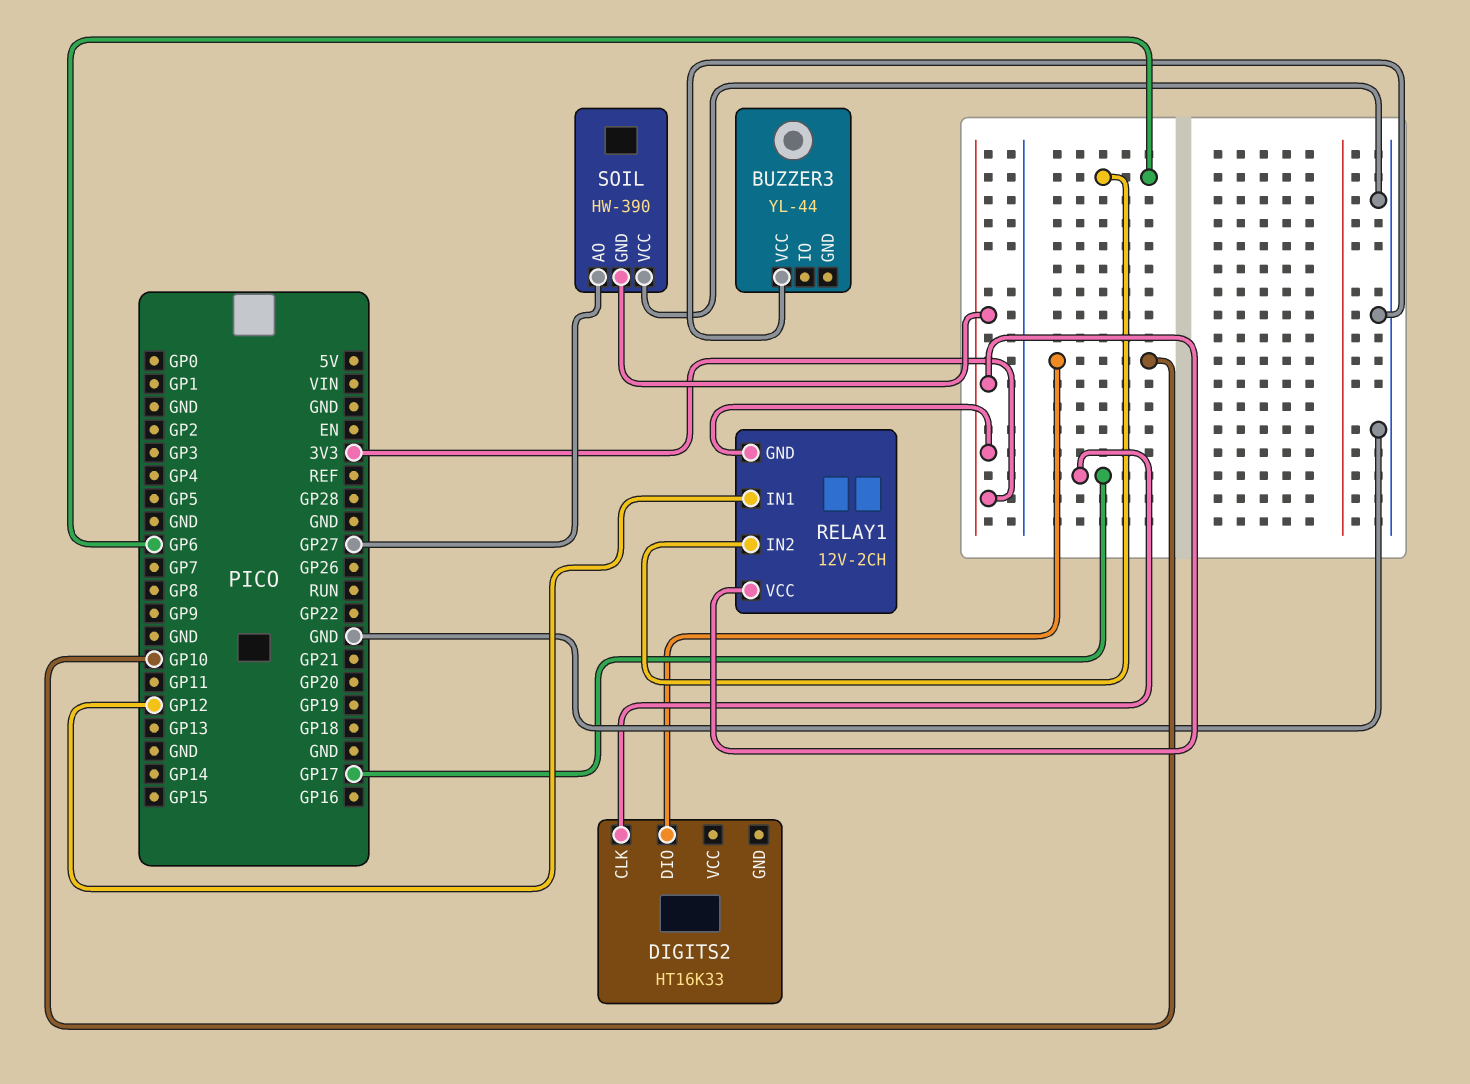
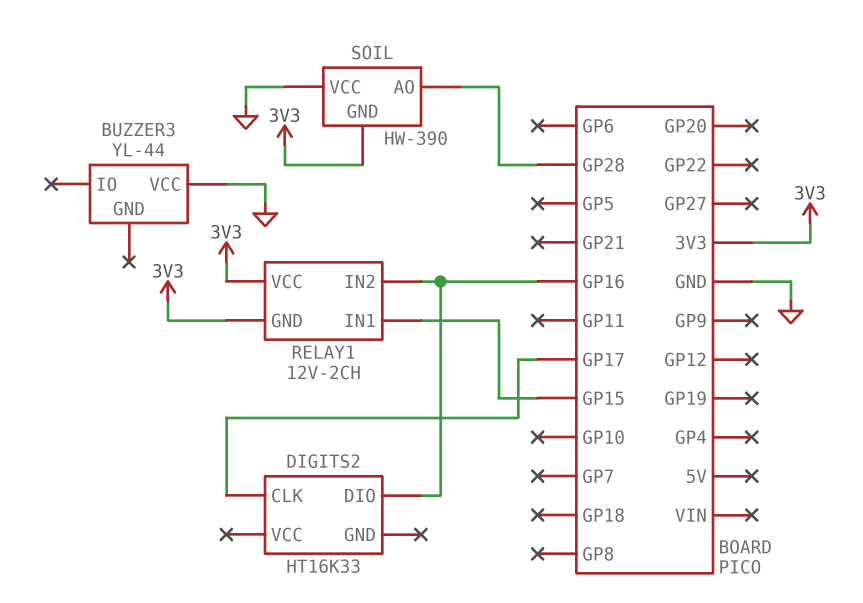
DIGITS2 pin DIO: GP10 -> GP16
RELAY1 pin IN1: GP12 -> GP15
RELAY1 pin IN2: GP6 -> GP16
SOIL pin AO: GP27 -> GP28

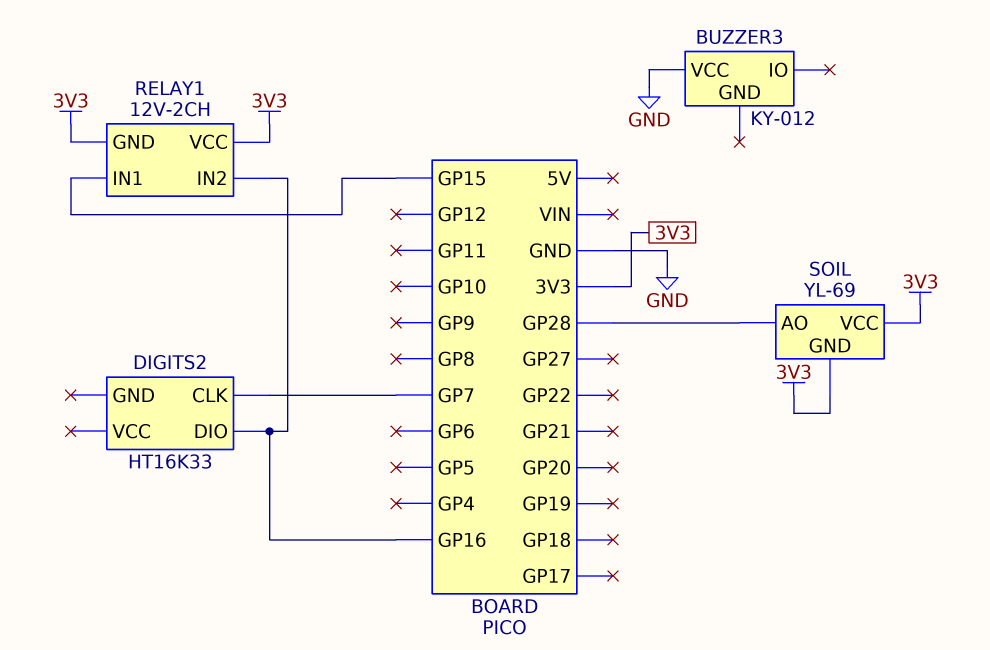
BUZZER3: YL-44 -> KY-012
DIGITS2 pin CLK: GP17 -> GP7
SOIL: HW-390 -> YL-69
SOIL pin VCC: GND -> 3V3

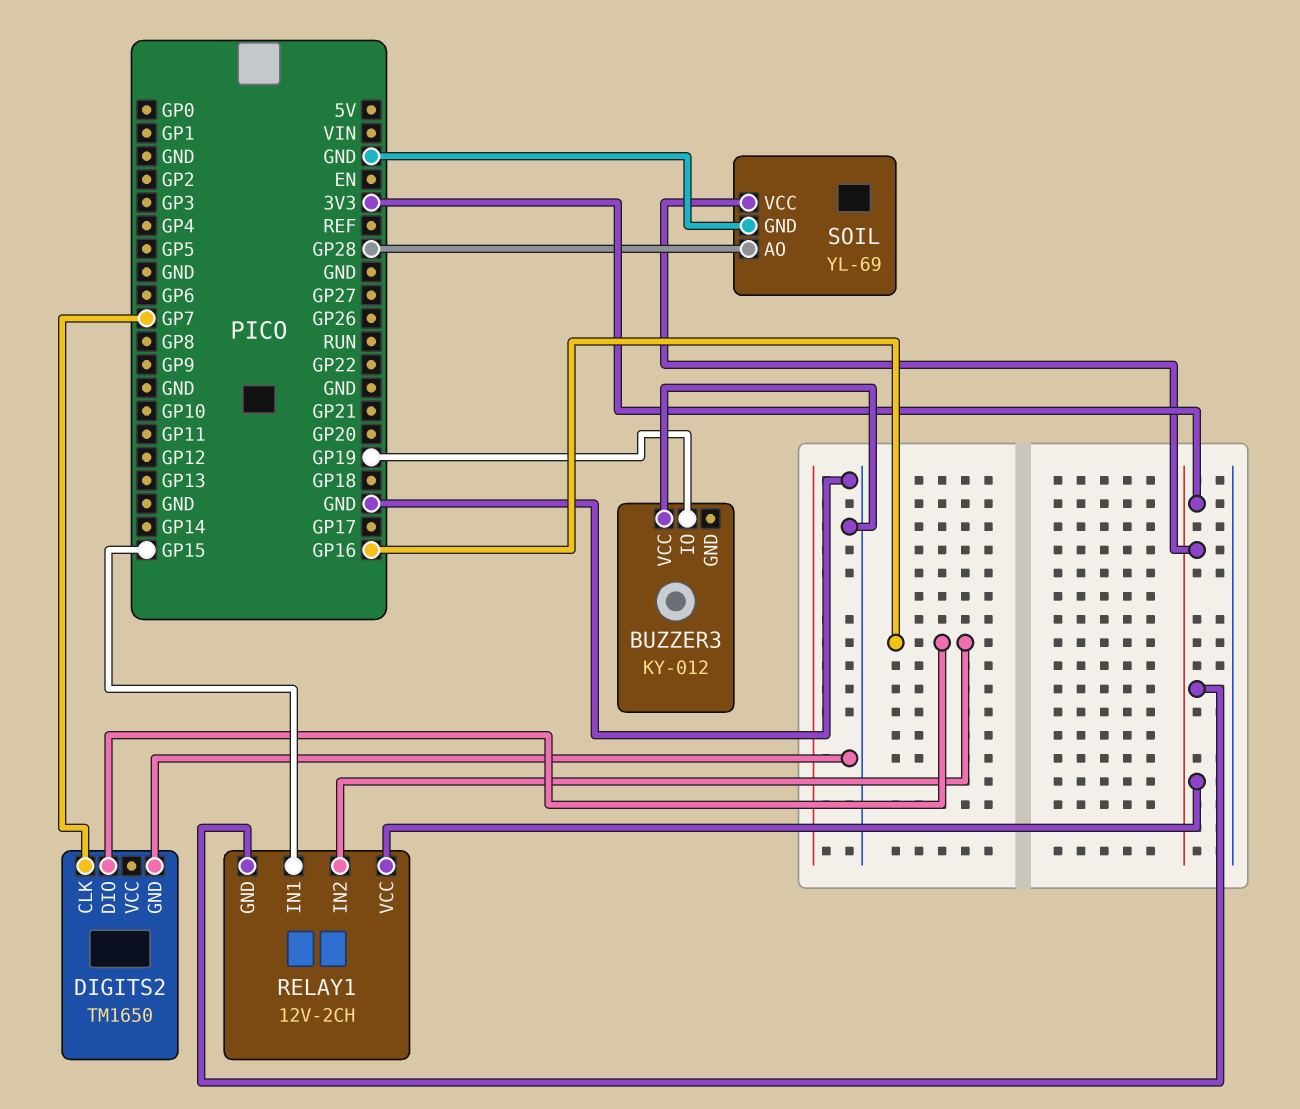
BUZZER3 pin IO: none -> GP19
DIGITS2: HT16K33 -> TM1650
DIGITS2 pin GND: none -> GND
SOIL pin GND: 3V3 -> GND

